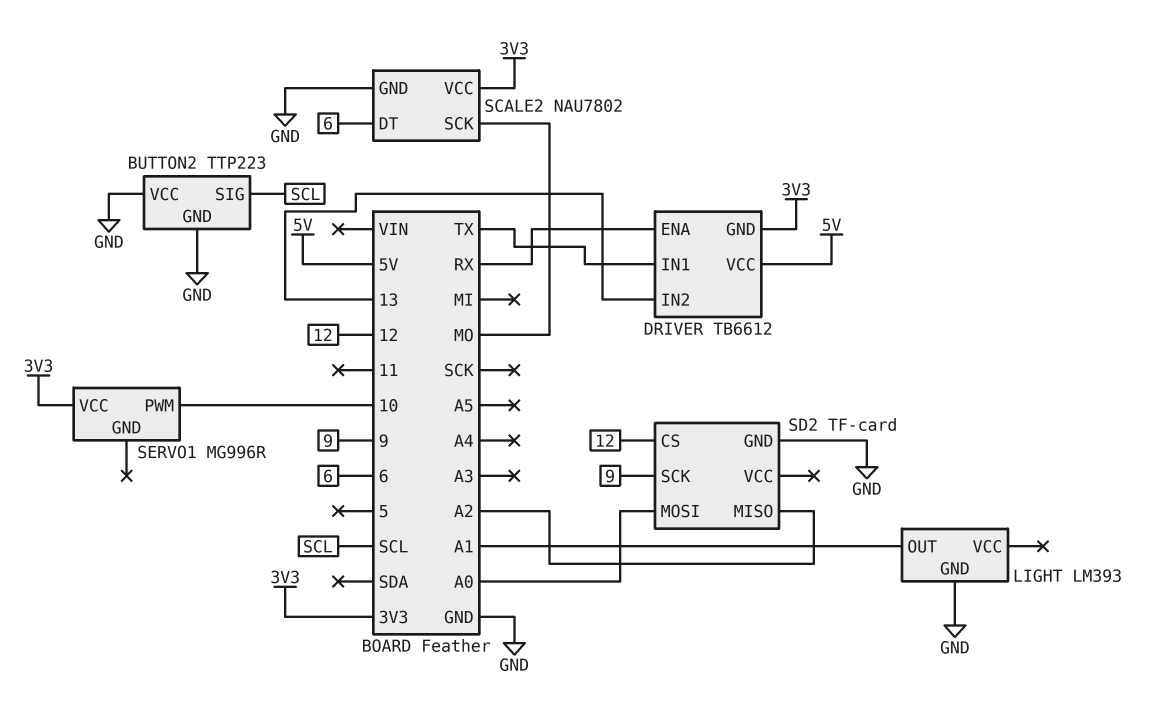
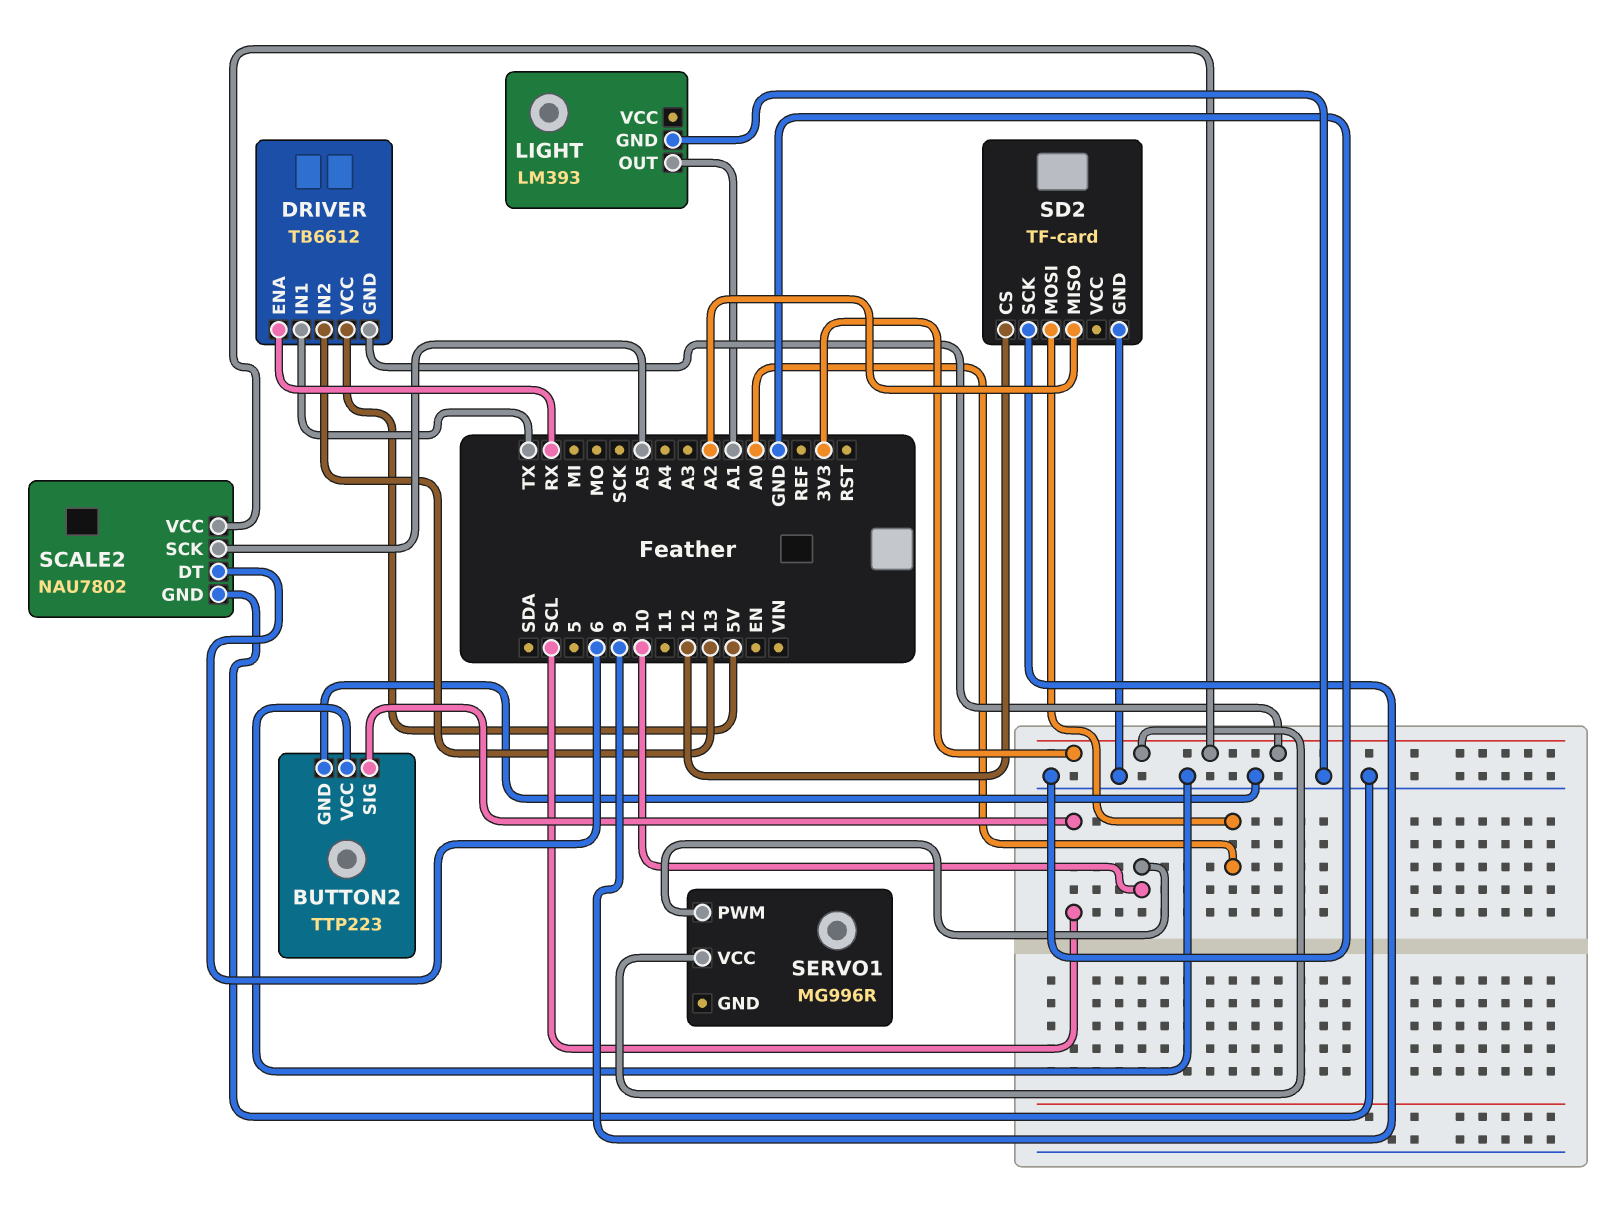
SCALE2 pin SCK: MO -> A5

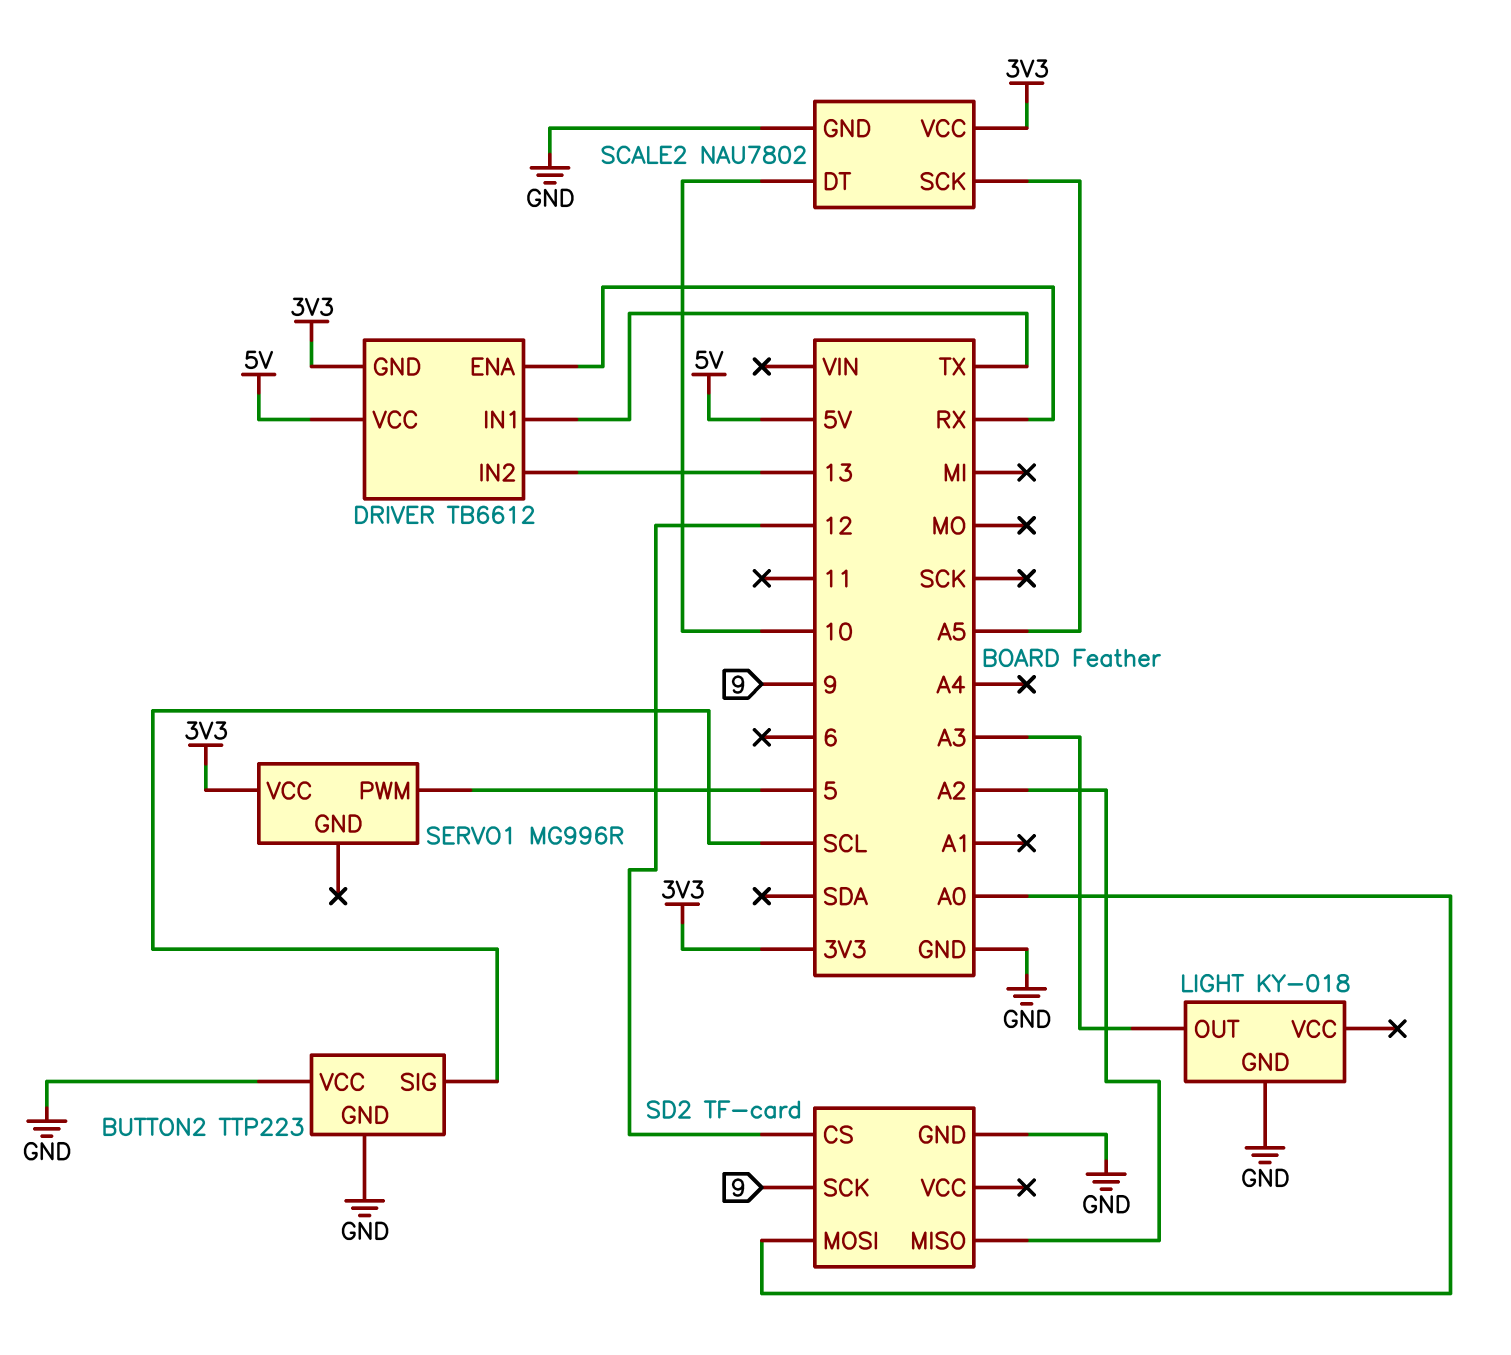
LIGHT: LM393 -> KY-018
LIGHT pin OUT: A1 -> A3
SCALE2 pin DT: 6 -> 10
SERVO1 pin PWM: 10 -> 5

